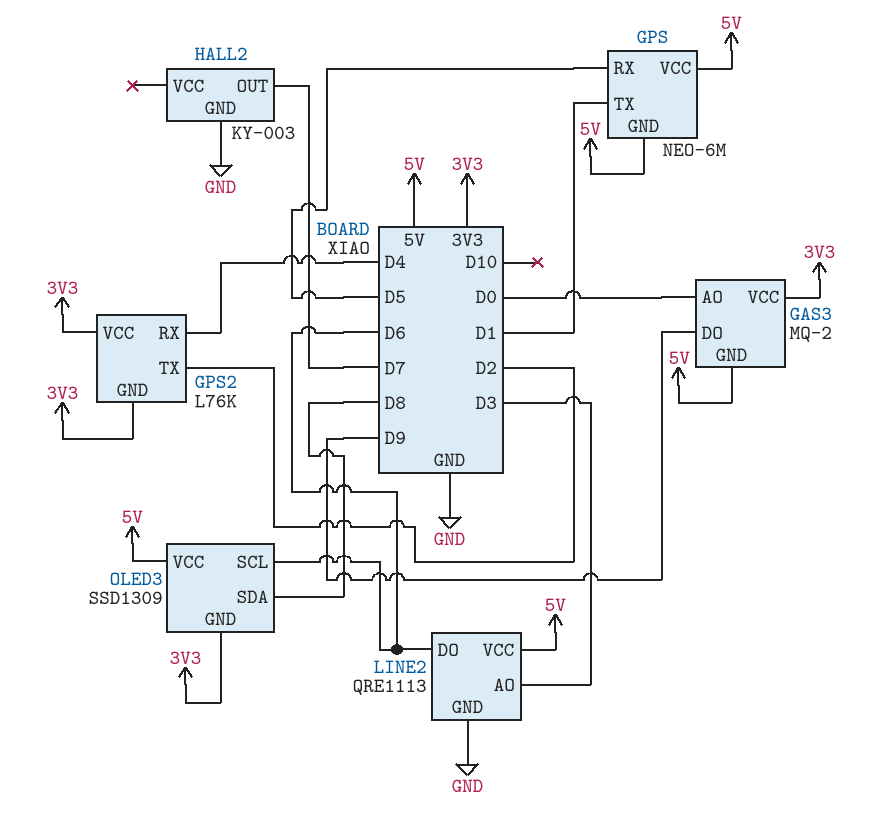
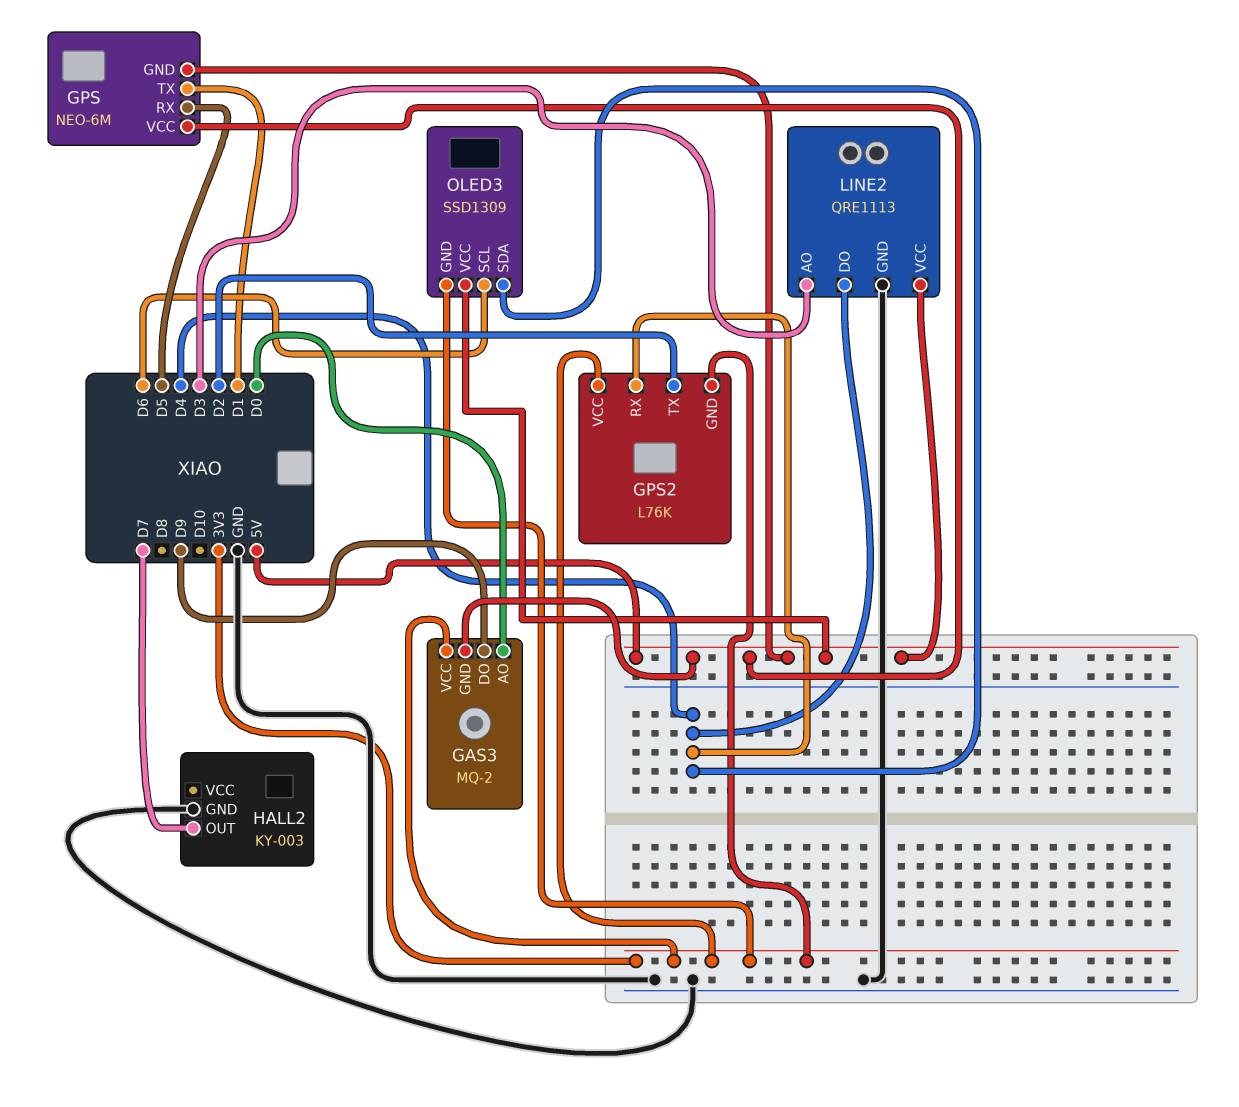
LINE2 pin DO: D6 -> D4
OLED3 pin SDA: D8 -> D4

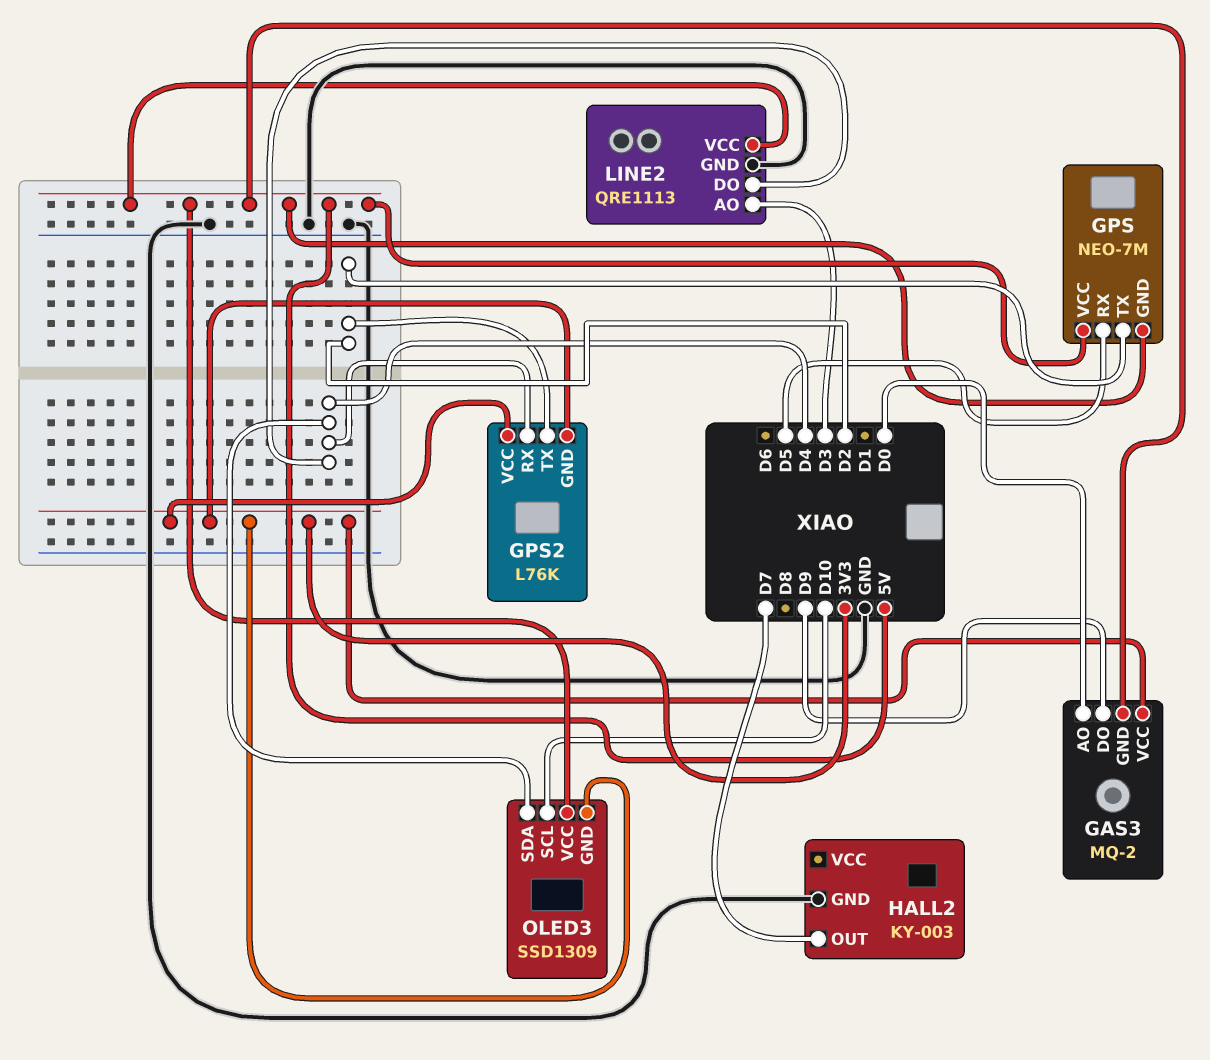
GPS: NEO-6M -> NEO-7M
GPS pin TX: D1 -> D2
OLED3 pin SCL: D6 -> D10

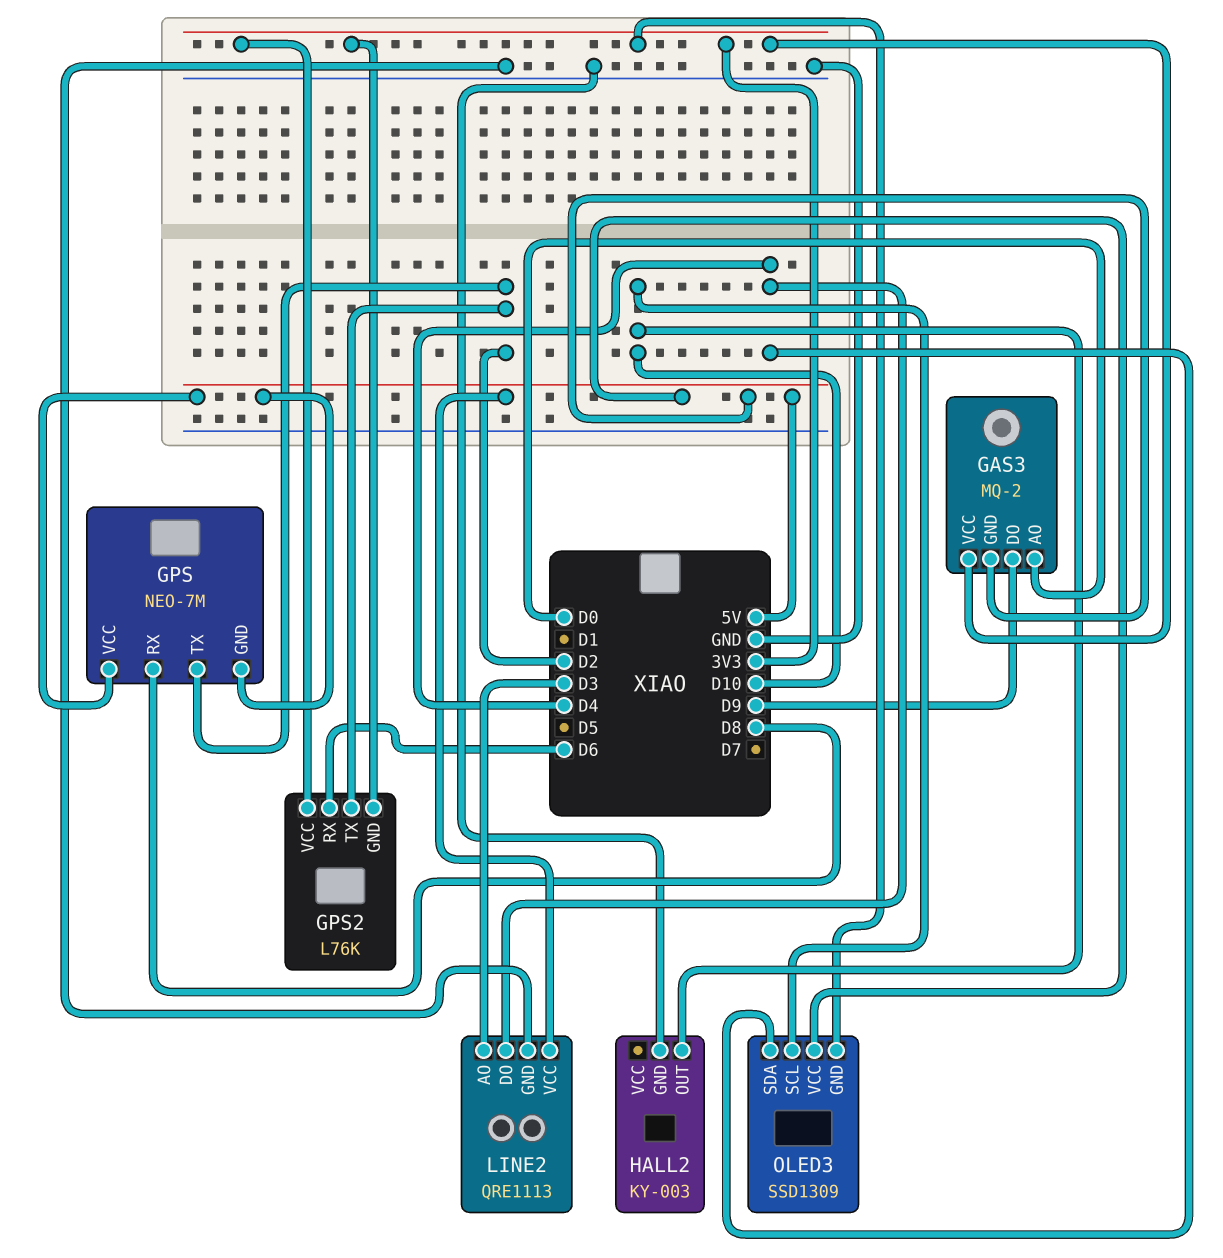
GPS pin RX: D5 -> D8
GPS2 pin RX: D4 -> D6
HALL2 pin OUT: D7 -> D10

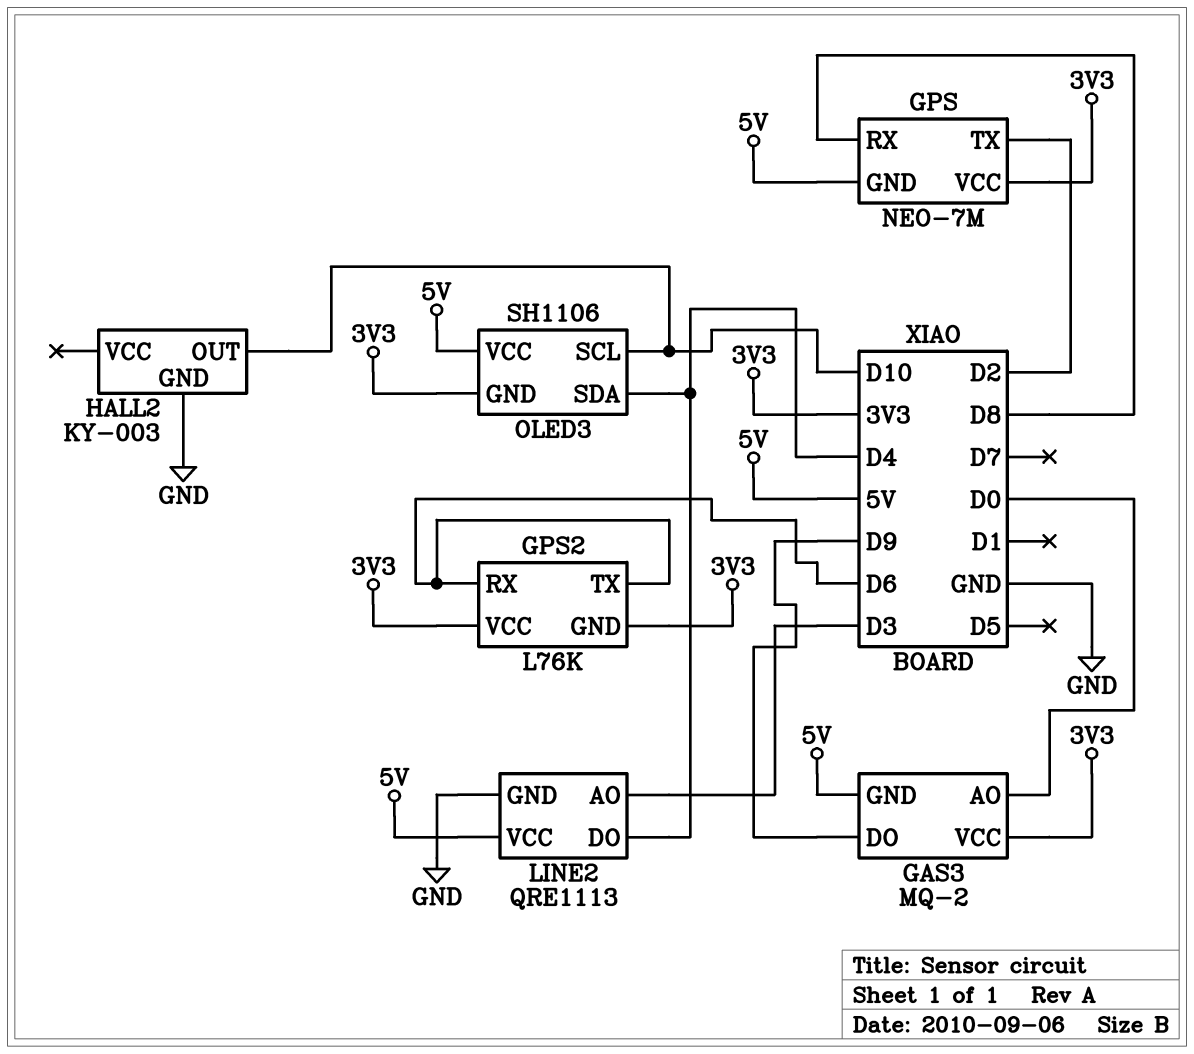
GPS pin VCC: 5V -> 3V3
GPS2 pin TX: D2 -> D6
OLED3: SSD1309 -> SH1106

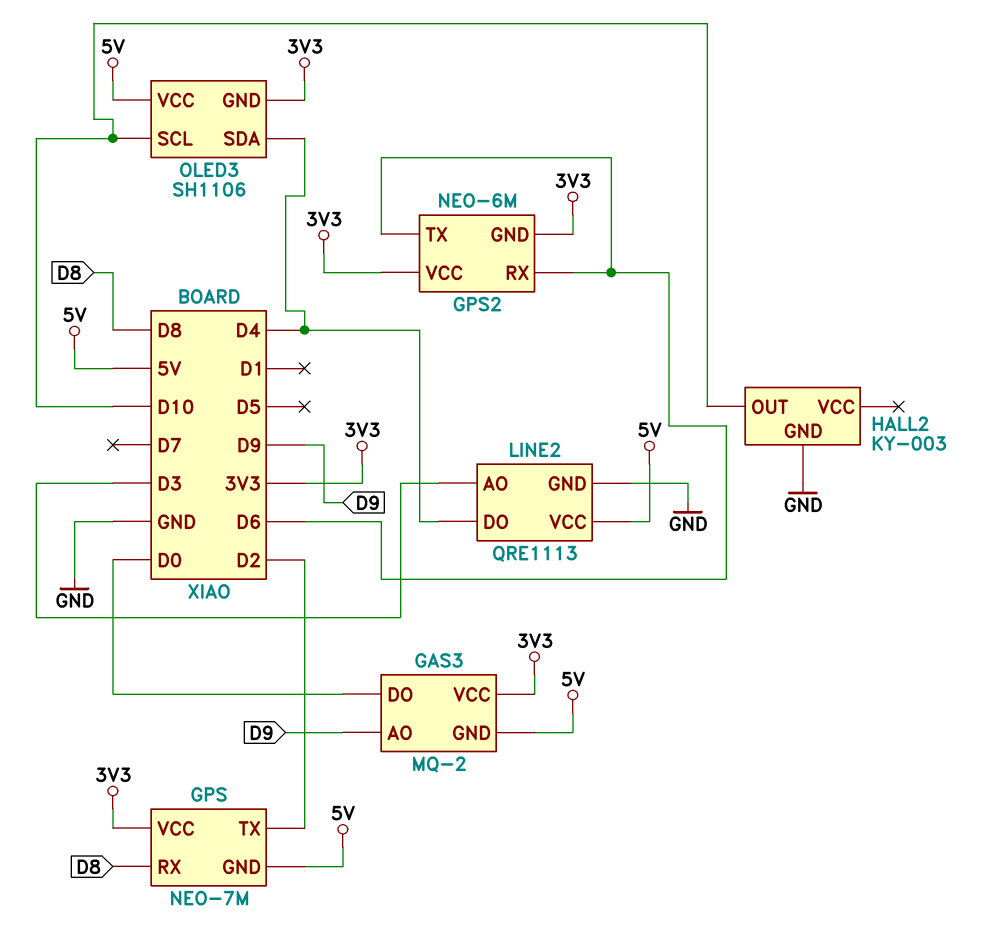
GAS3 pin AO: D0 -> D9
GAS3 pin DO: D9 -> D0
GPS2: L76K -> NEO-6M

